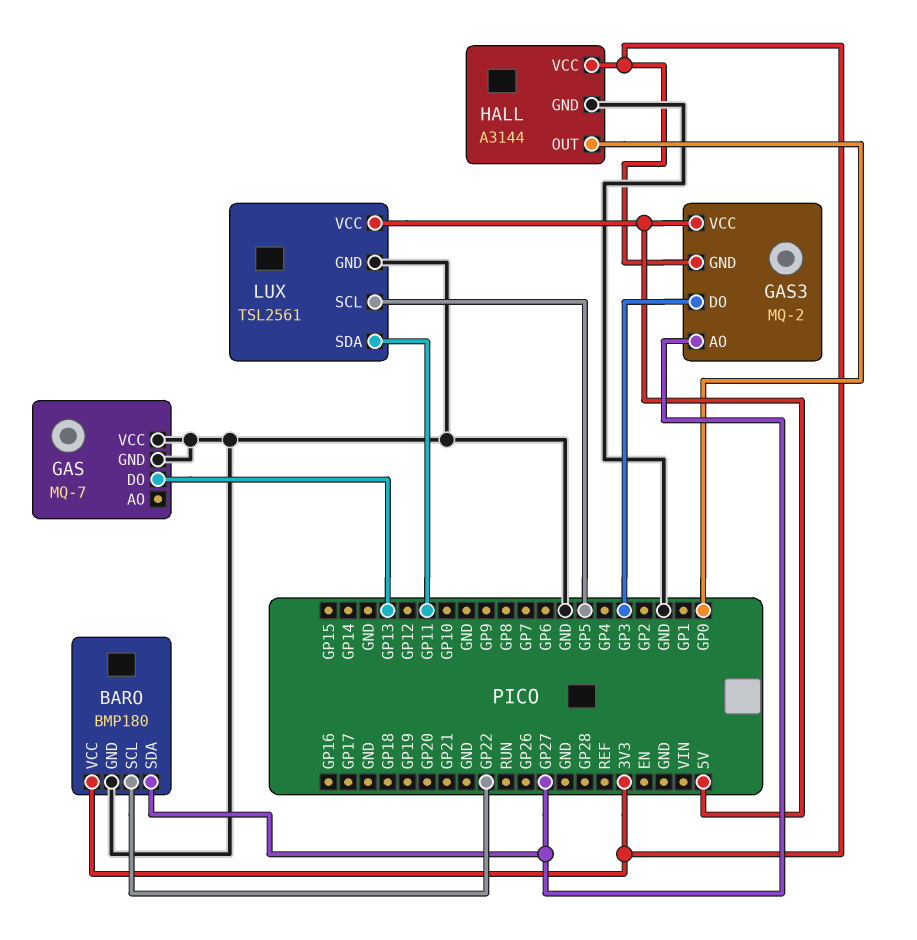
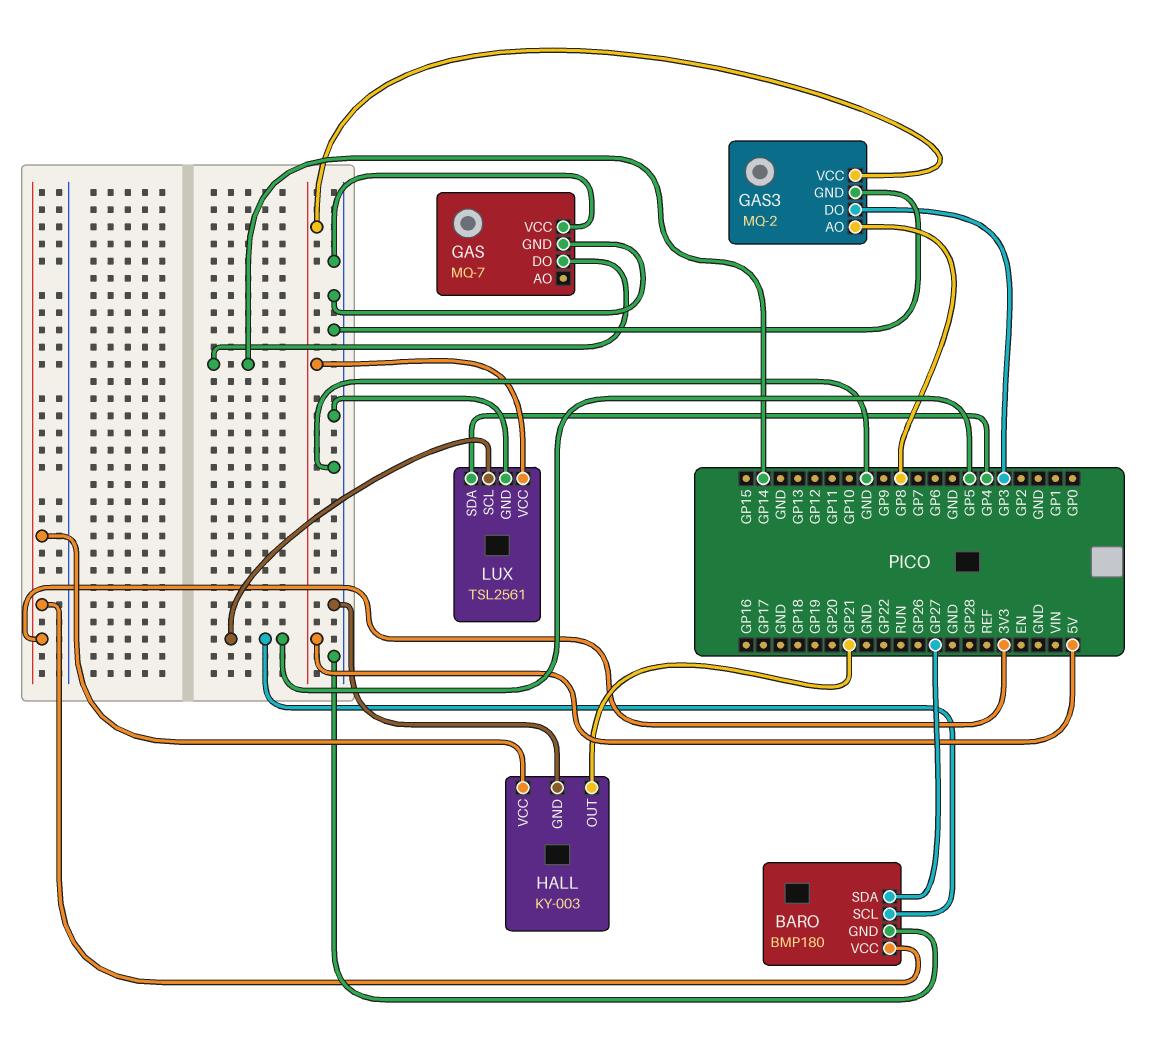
BARO pin SCL: GP22 -> GP5
GAS pin DO: GP13 -> GP14
GAS3 pin AO: GP27 -> GP8
GAS3 pin GND: 3V3 -> GND
HALL: A3144 -> KY-003
HALL pin OUT: GP0 -> GP21
LUX pin SDA: GP11 -> GP4

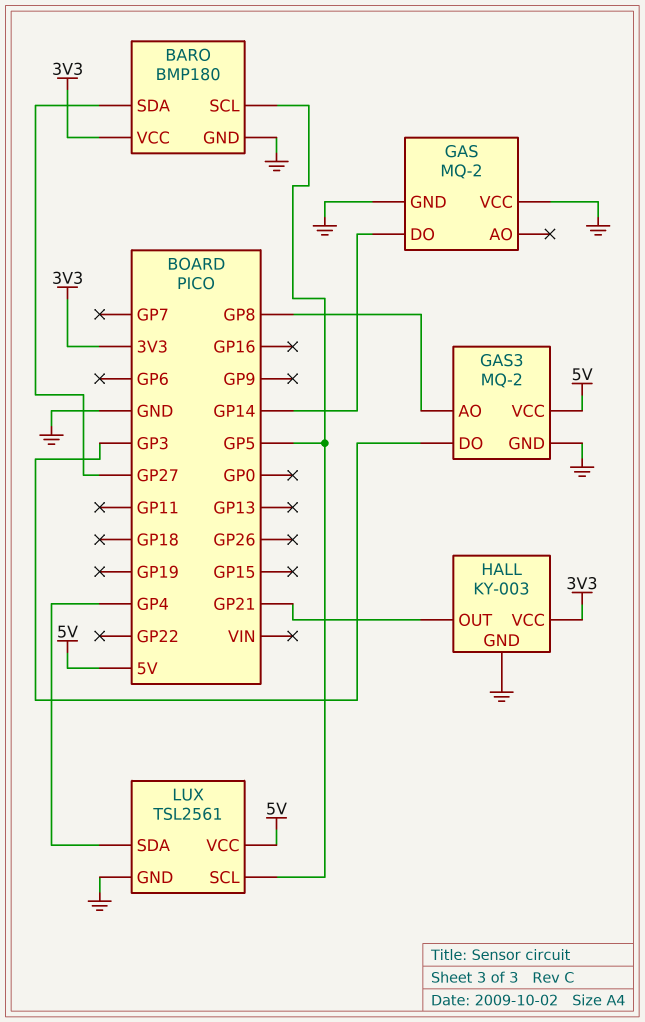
GAS: MQ-7 -> MQ-2

